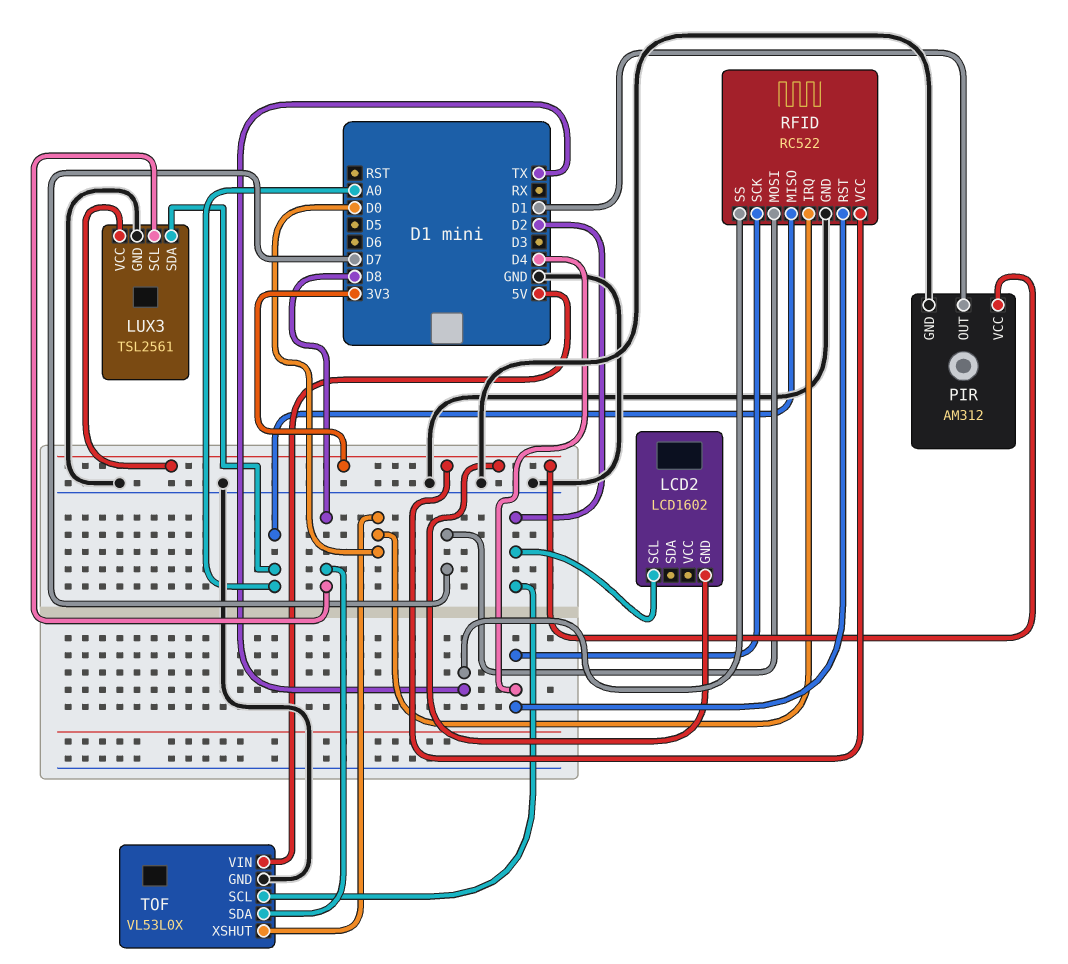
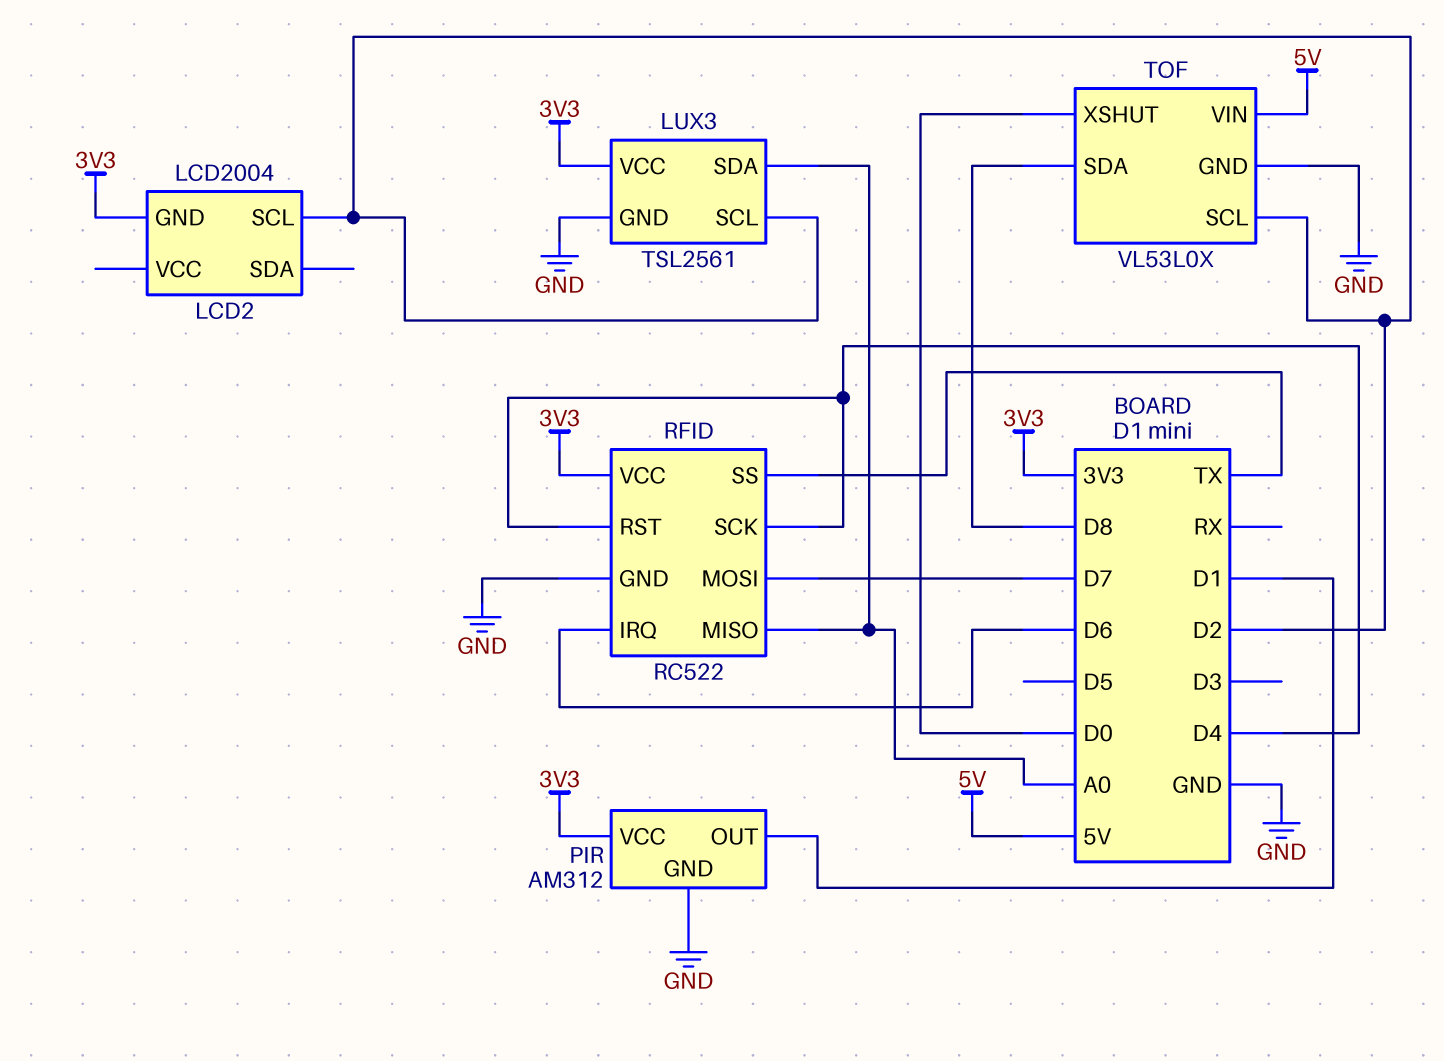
LCD2: LCD1602 -> LCD2004
LUX3 pin SCL: D8 -> D2
RFID pin IRQ: D0 -> D6

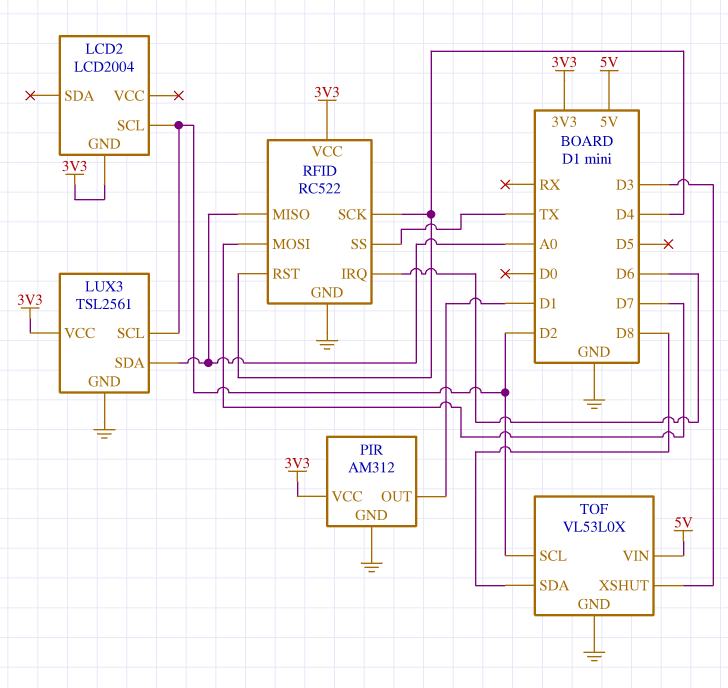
TOF pin XSHUT: D0 -> D3

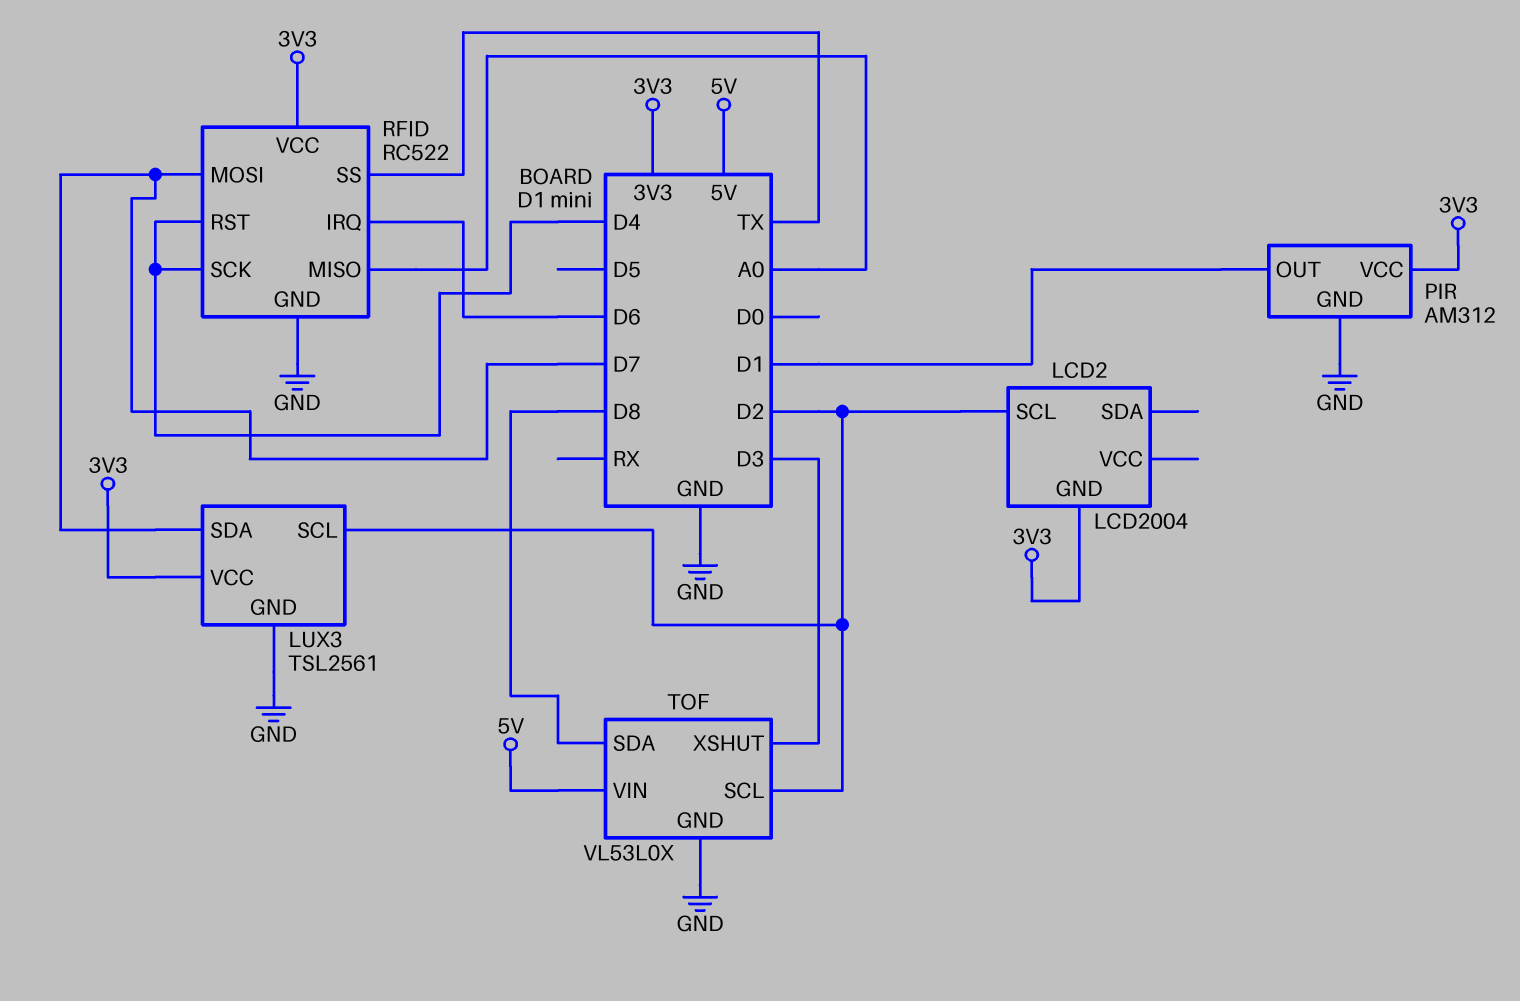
LUX3 pin SDA: A0 -> D7

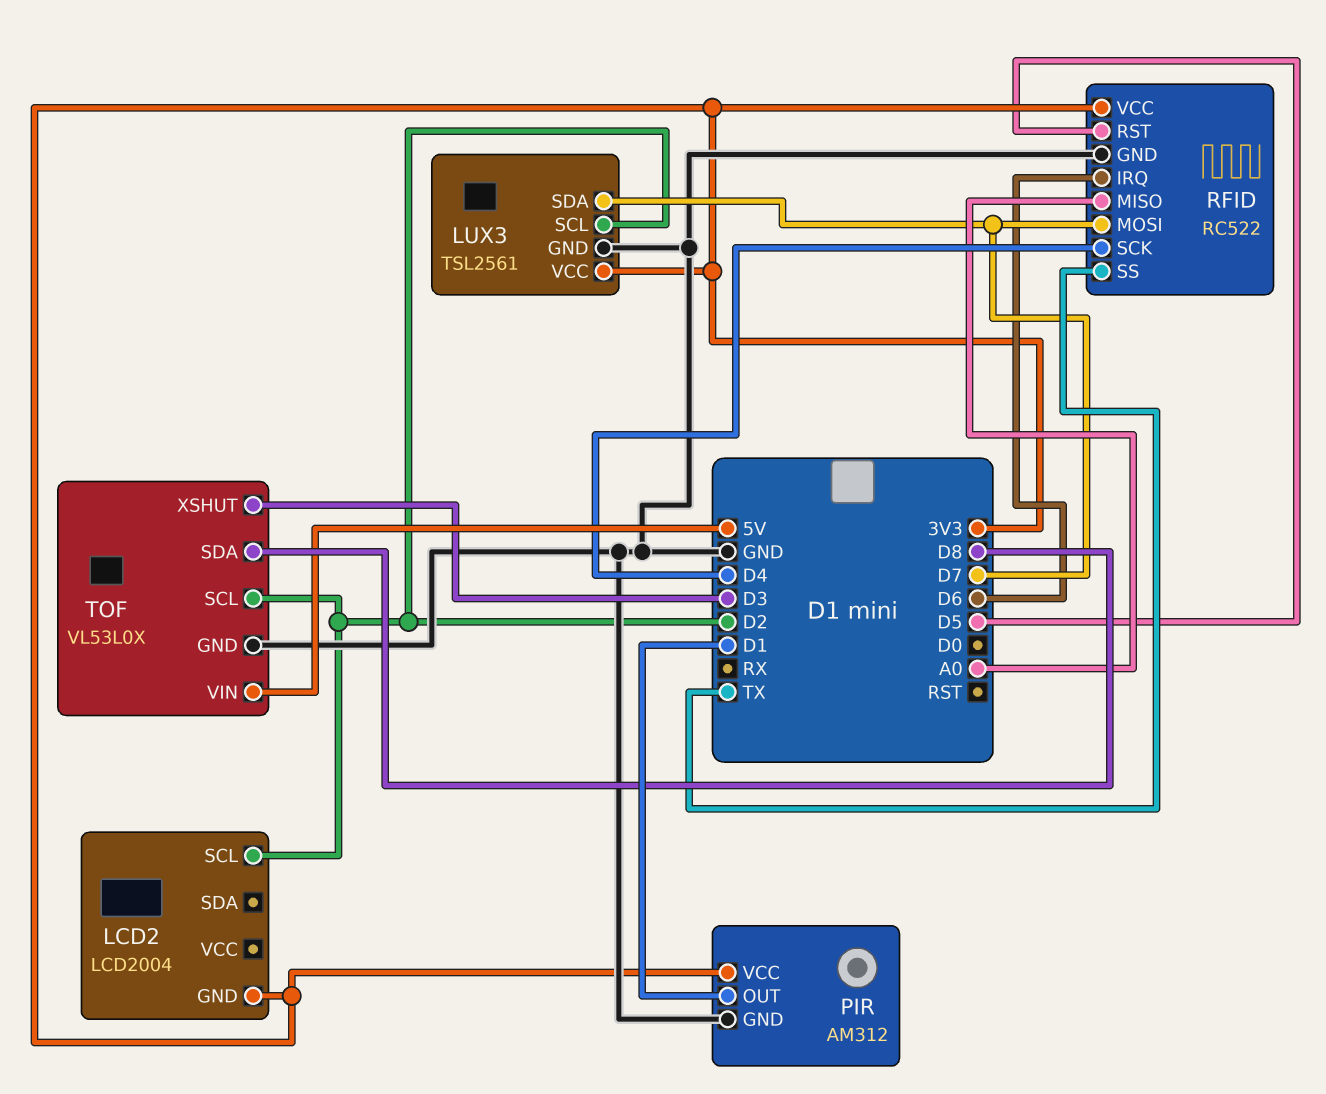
RFID pin RST: D4 -> D5

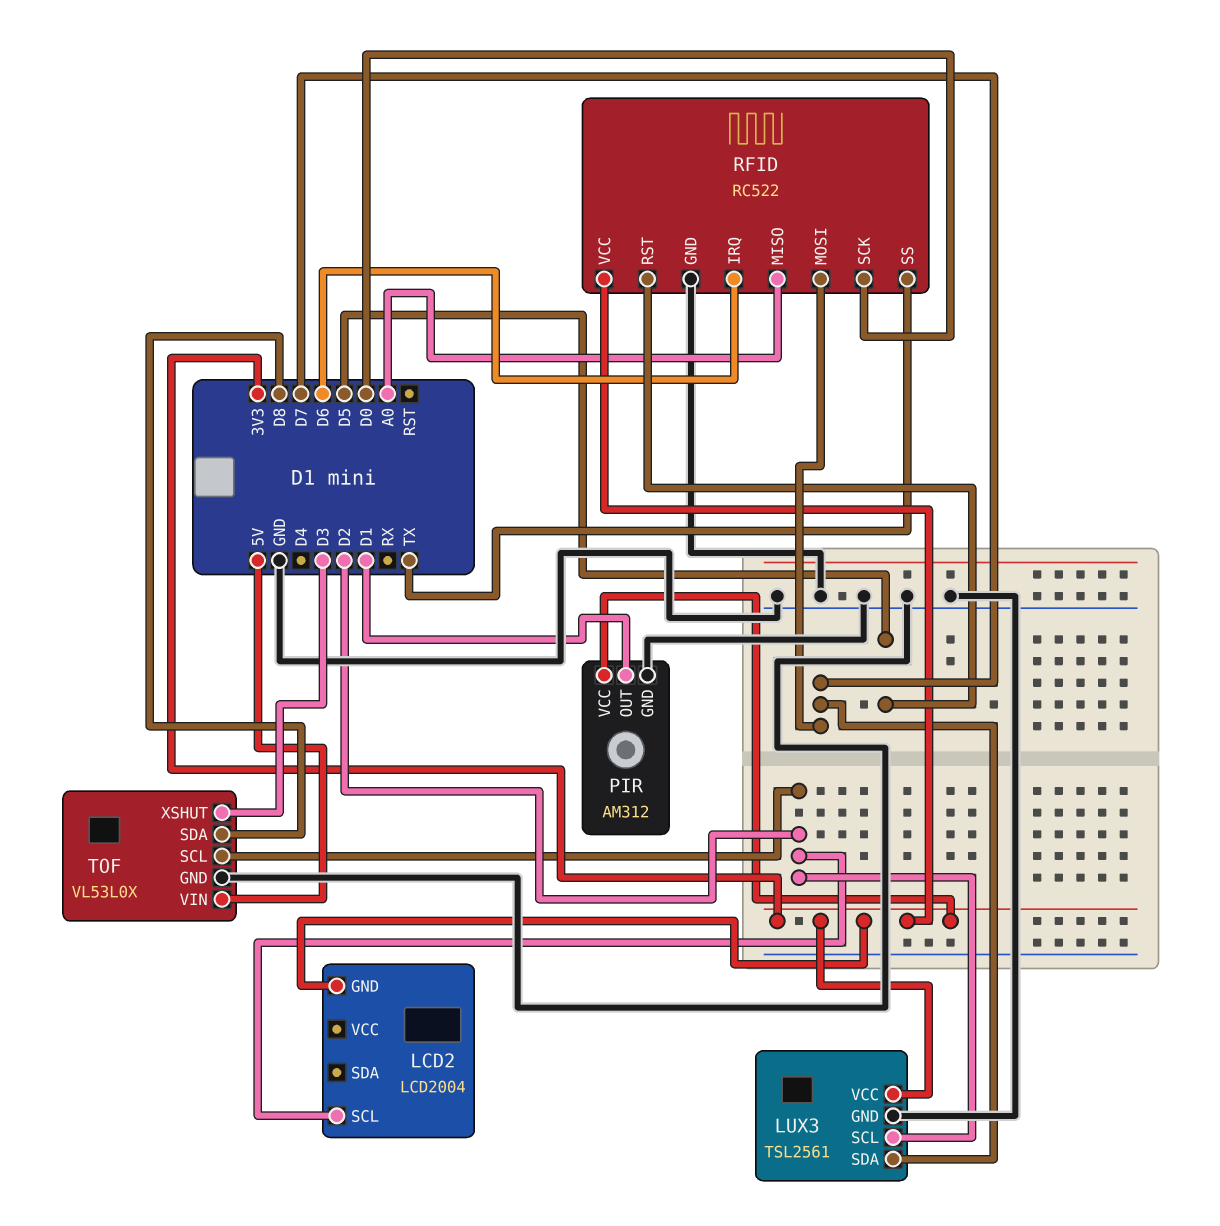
RFID pin SCK: D4 -> D0

